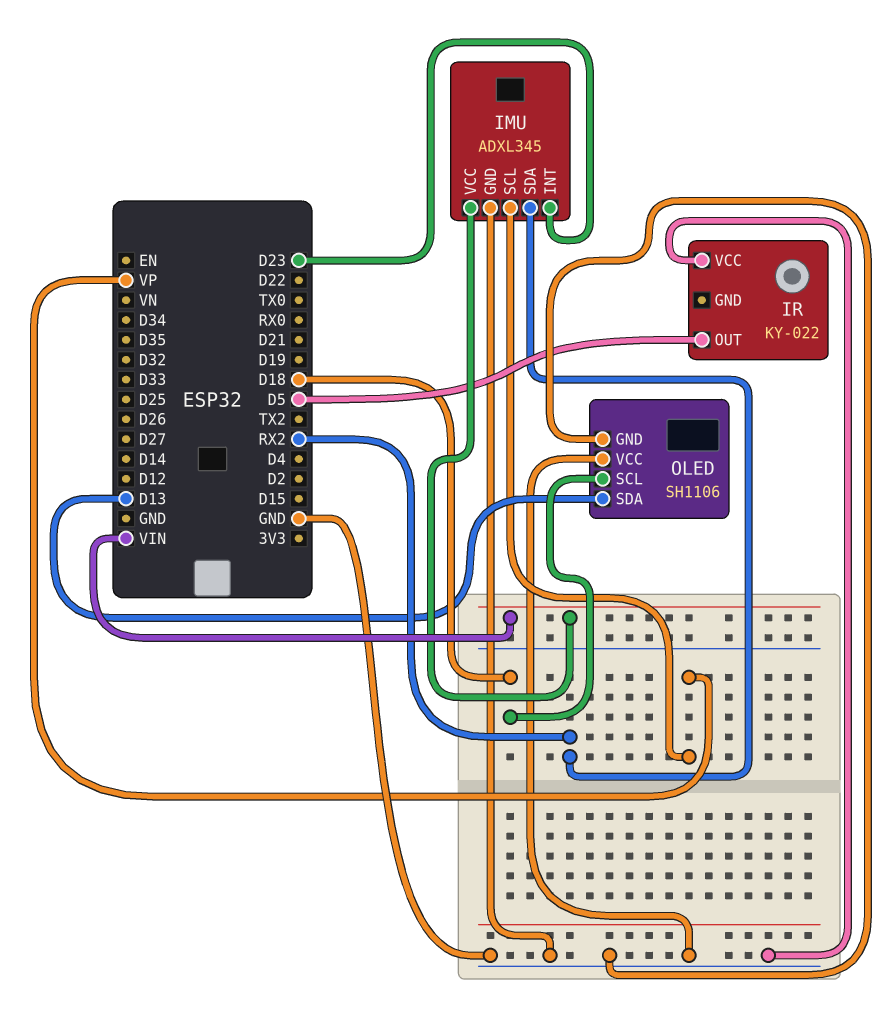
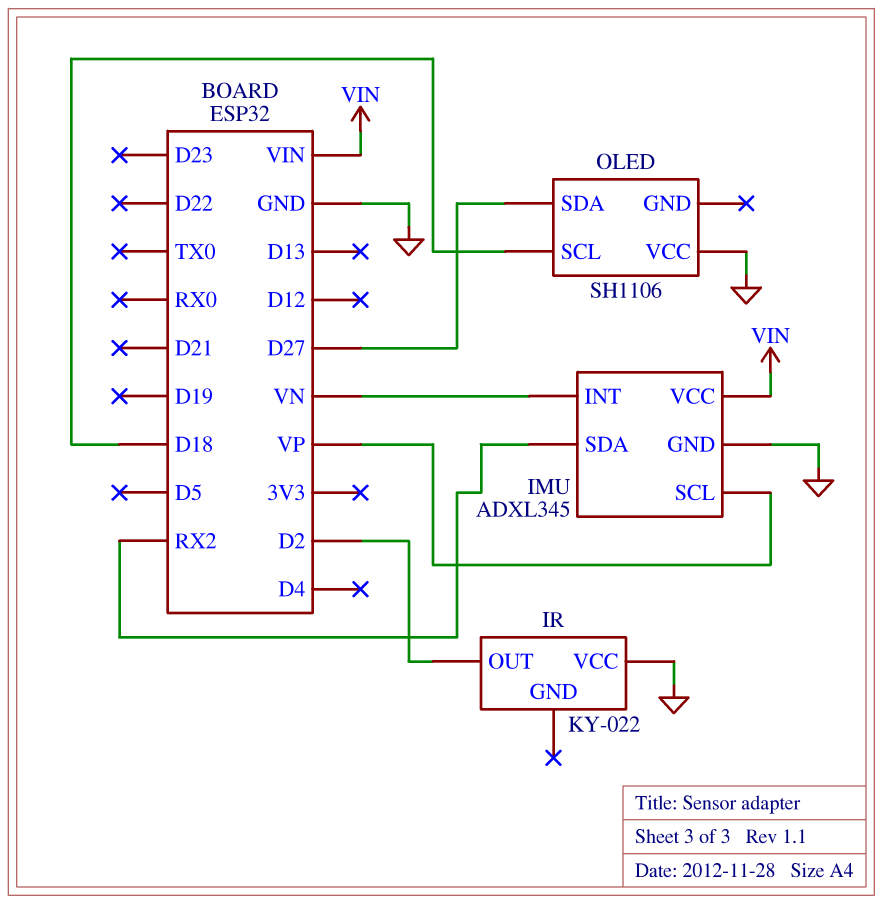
IMU pin INT: D23 -> VN
IR pin OUT: D5 -> D2
OLED pin GND: GND -> none
OLED pin SDA: D13 -> D27

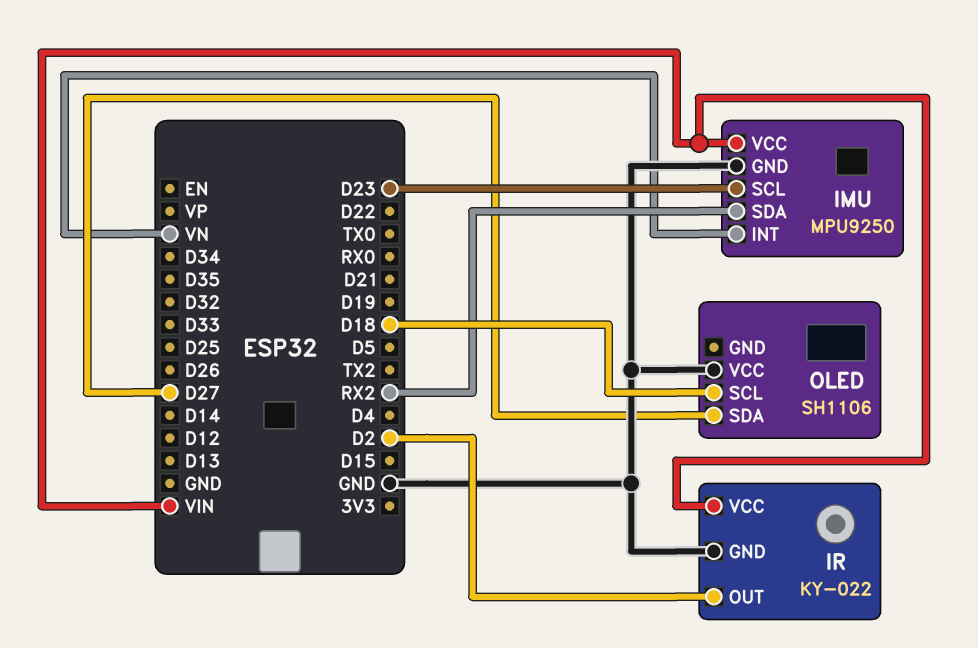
IMU: ADXL345 -> MPU9250
IMU pin SCL: VP -> D23
IR pin GND: none -> GND
IR pin VCC: GND -> VIN

